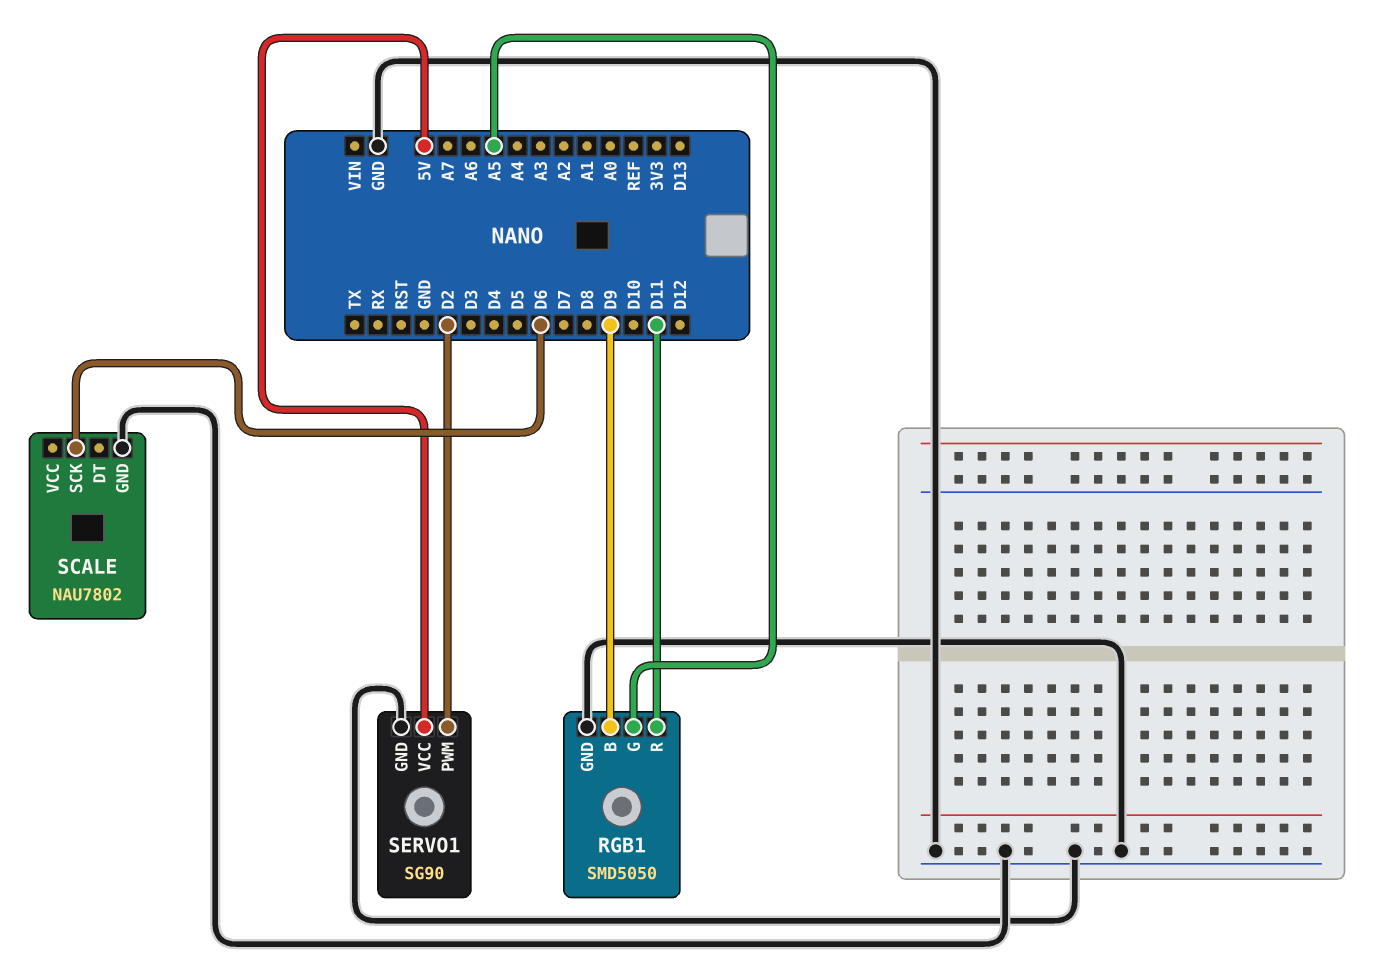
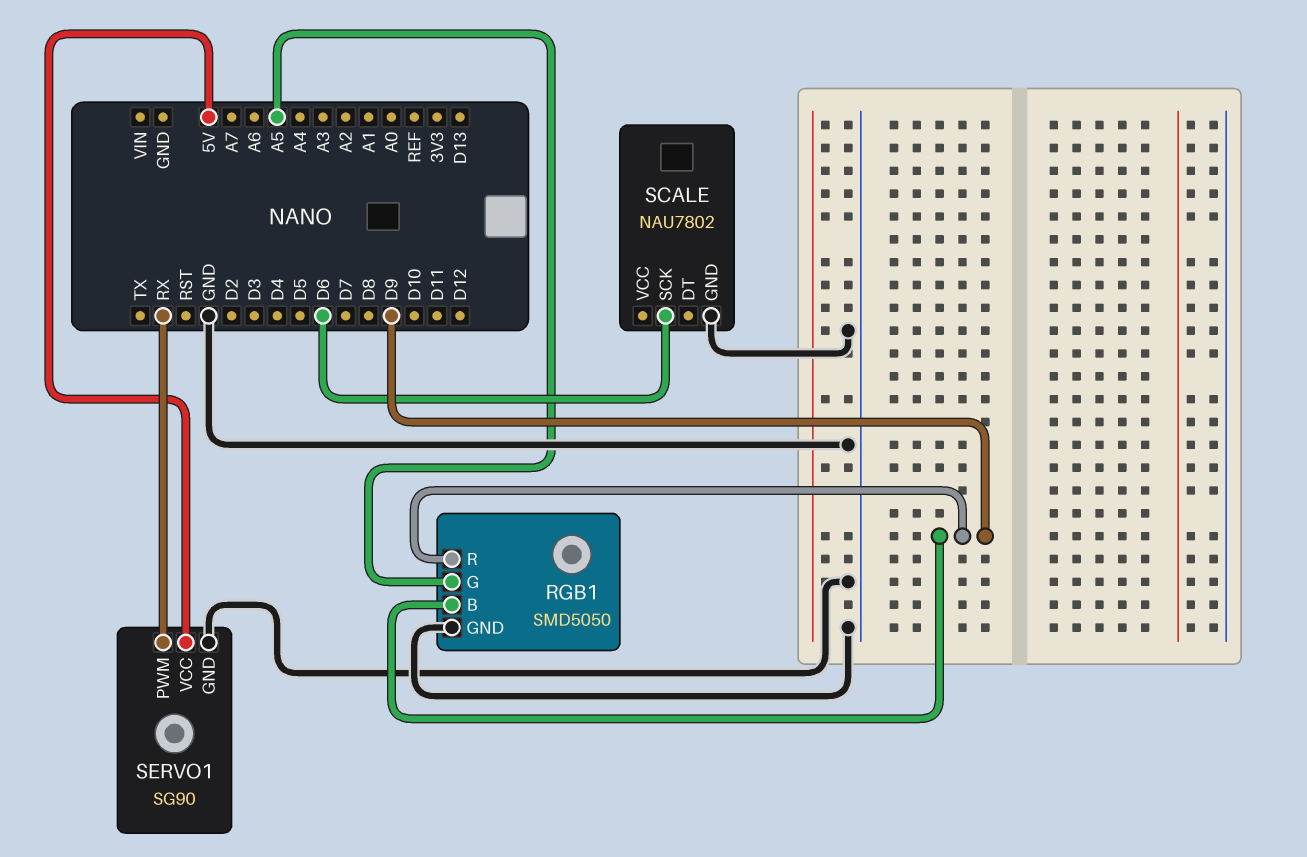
RGB1 pin R: D11 -> D9
SERVO1 pin PWM: D2 -> RX

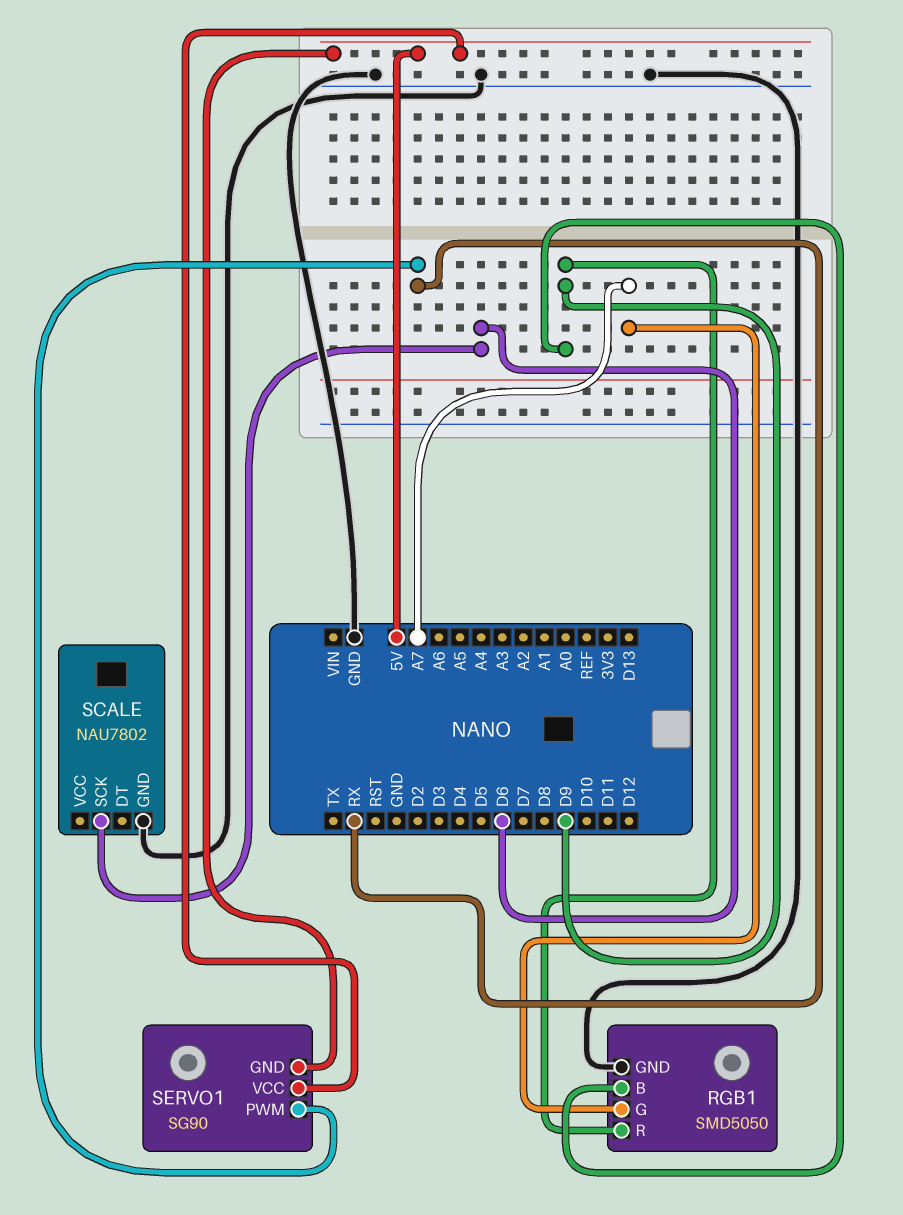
RGB1 pin G: A5 -> A7
SERVO1 pin GND: GND -> 5V

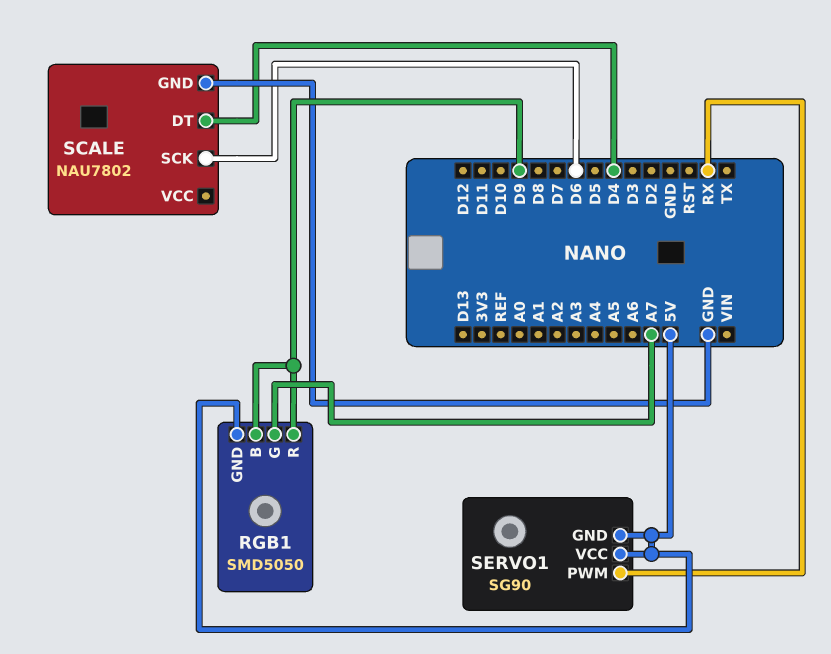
RGB1 pin GND: GND -> 5V
SCALE pin DT: none -> D4

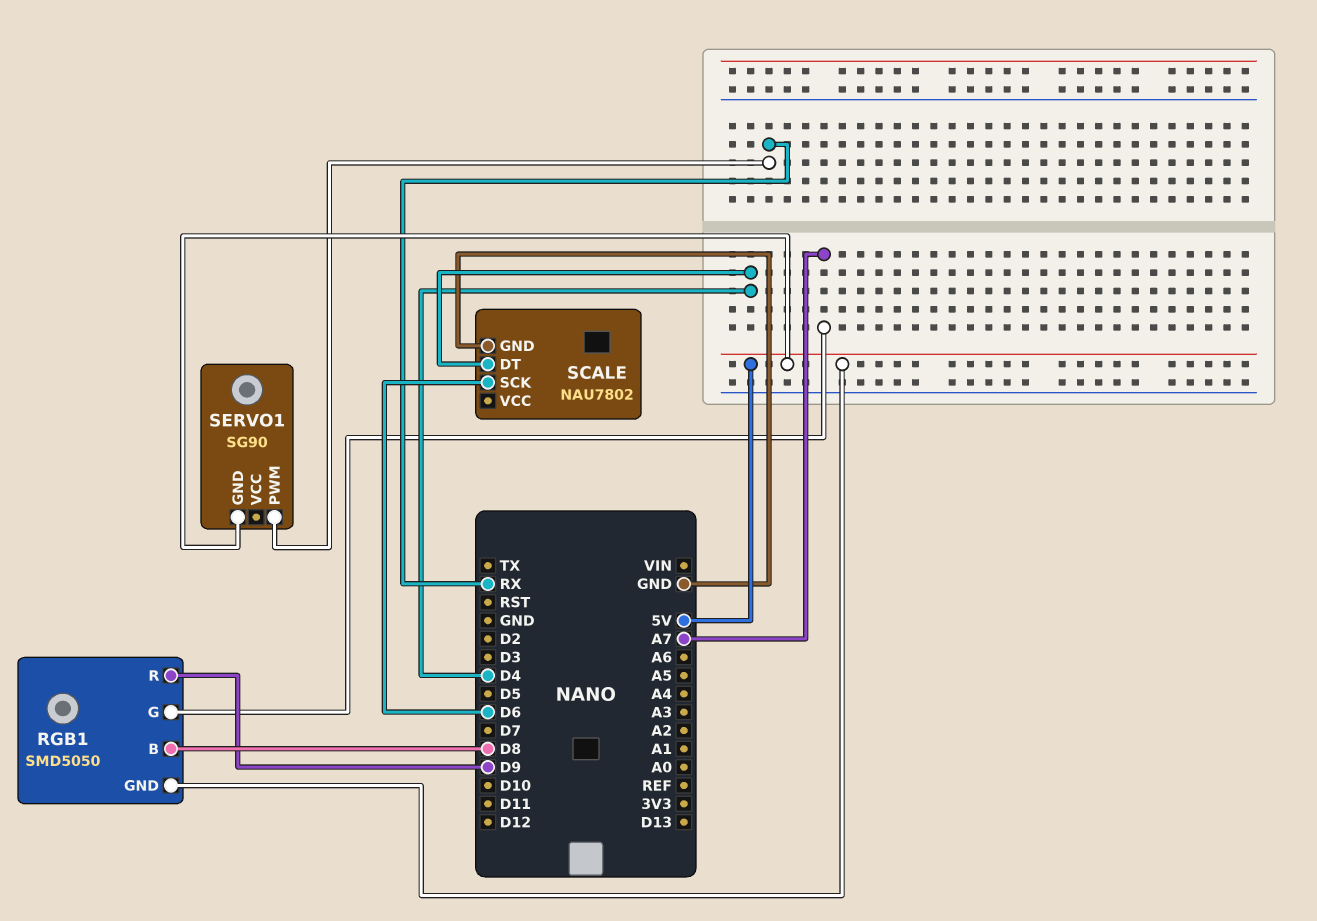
RGB1 pin B: D9 -> D8
SERVO1 pin VCC: 5V -> none

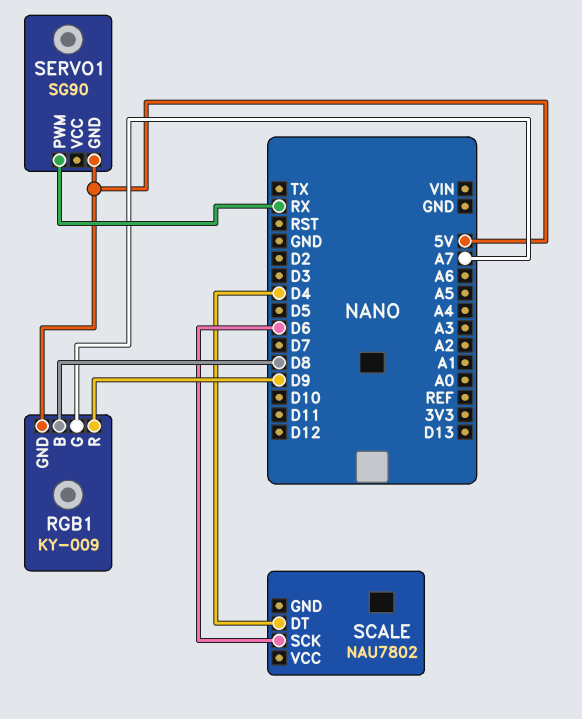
RGB1: SMD5050 -> KY-009
SCALE pin GND: GND -> none

